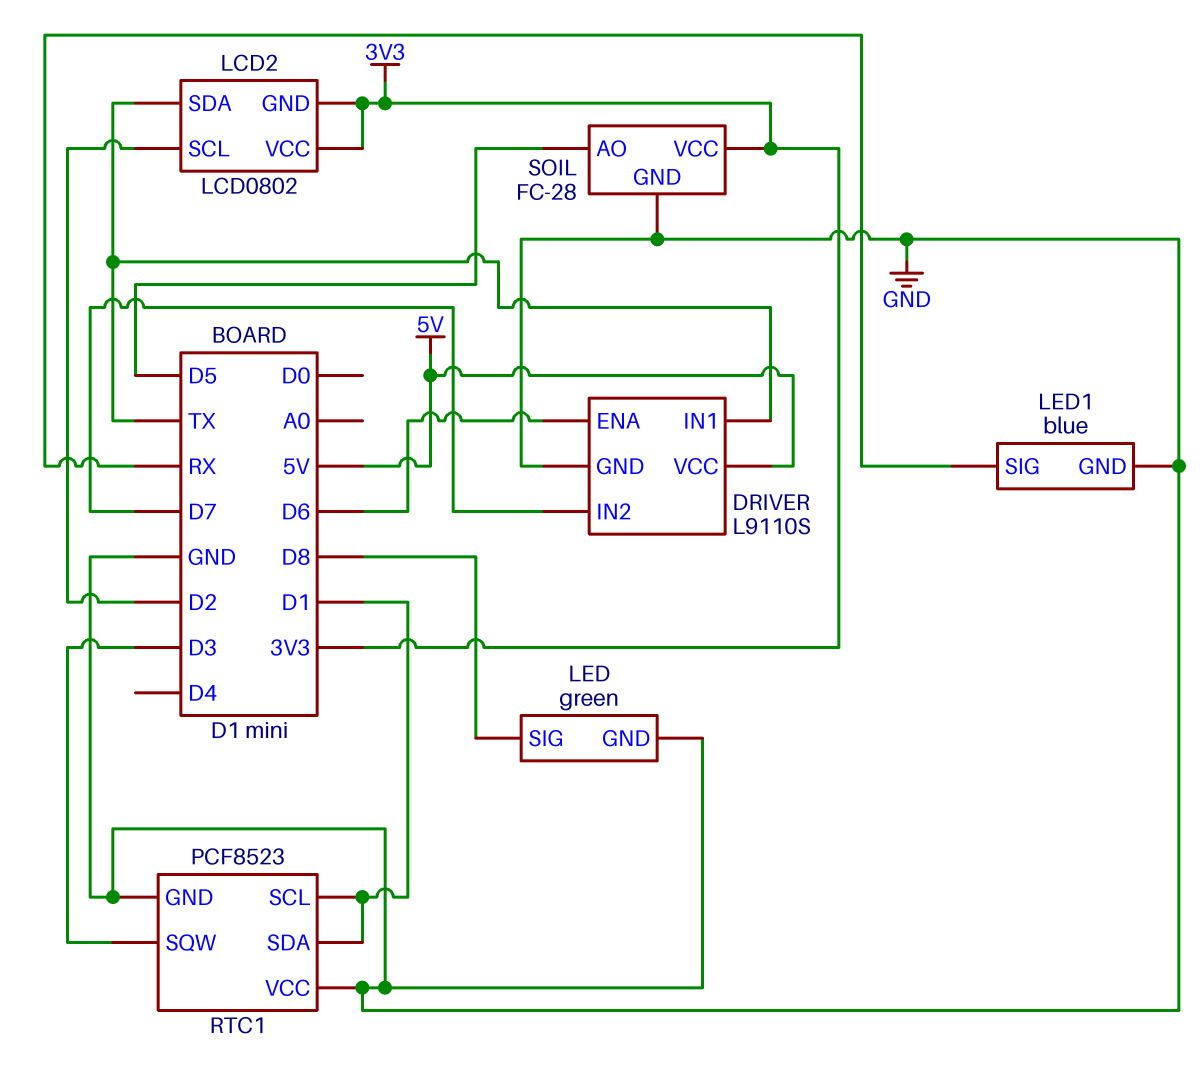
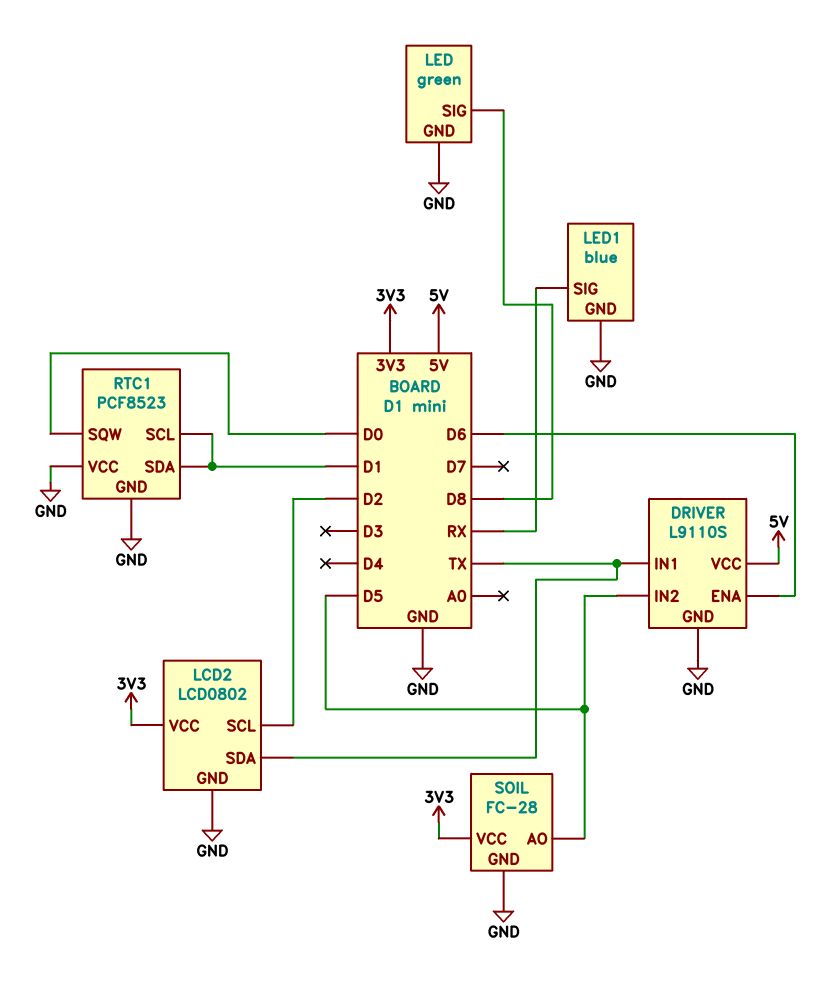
DRIVER pin IN2: D7 -> D5
LCD2 pin GND: 3V3 -> GND
RTC1 pin SQW: D3 -> D0

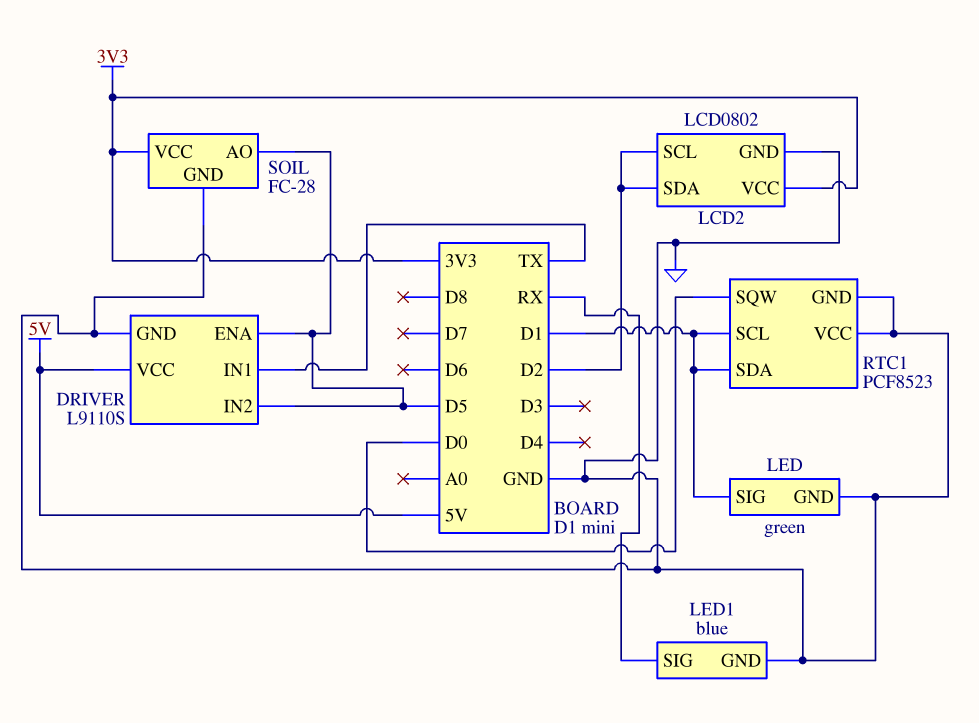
DRIVER pin ENA: D6 -> D5
LCD2 pin SDA: TX -> D2
LED pin SIG: D8 -> D1

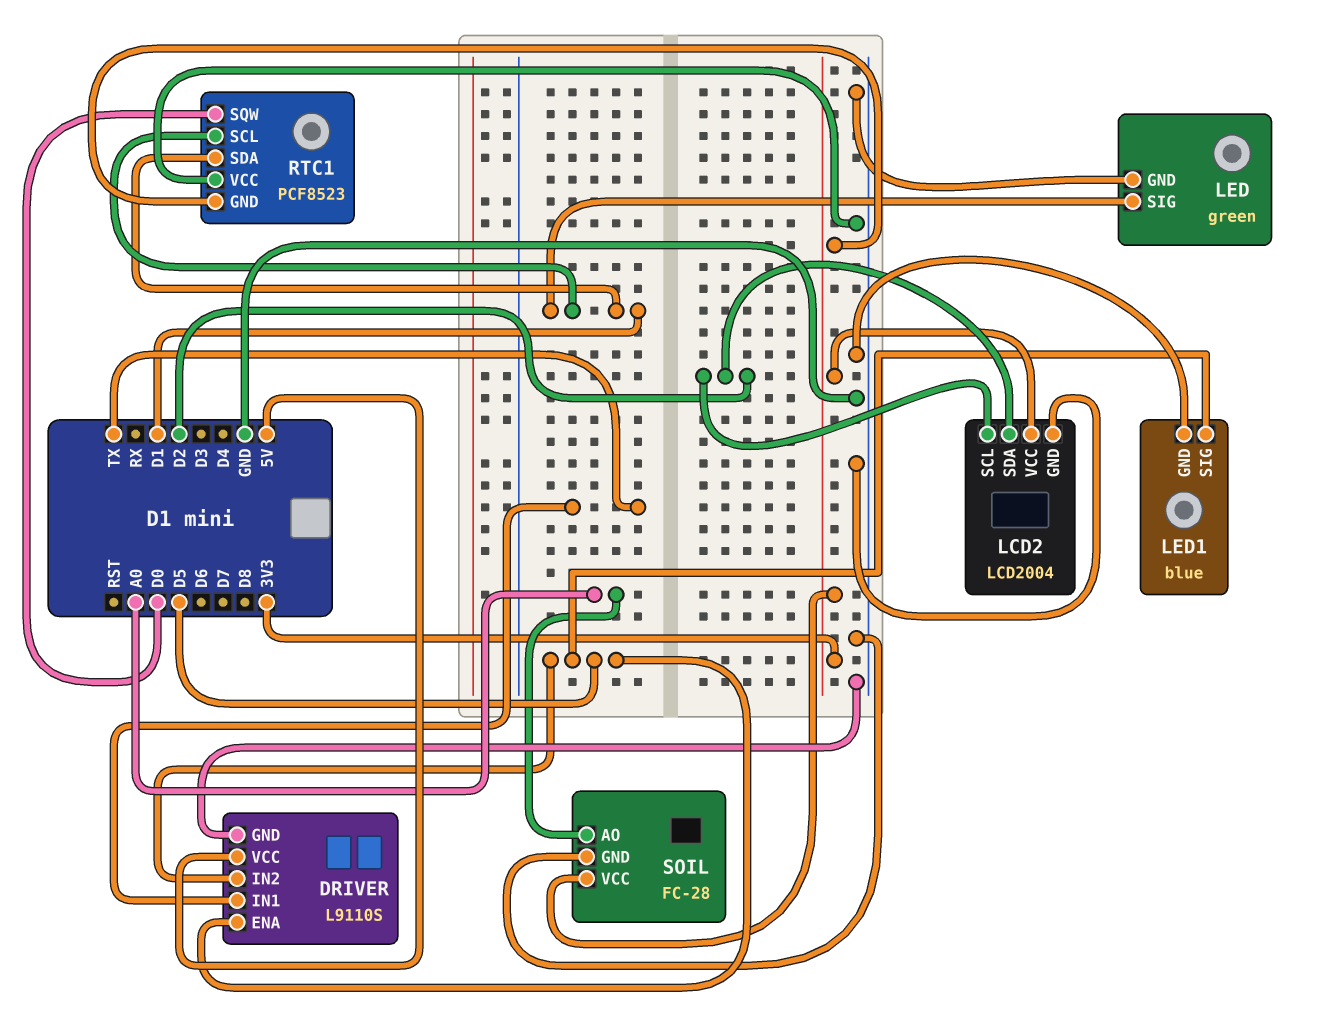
LCD2: LCD0802 -> LCD2004
LED1 pin SIG: RX -> D5
RTC1 pin GND: GND -> 3V3
SOIL pin AO: D5 -> A0

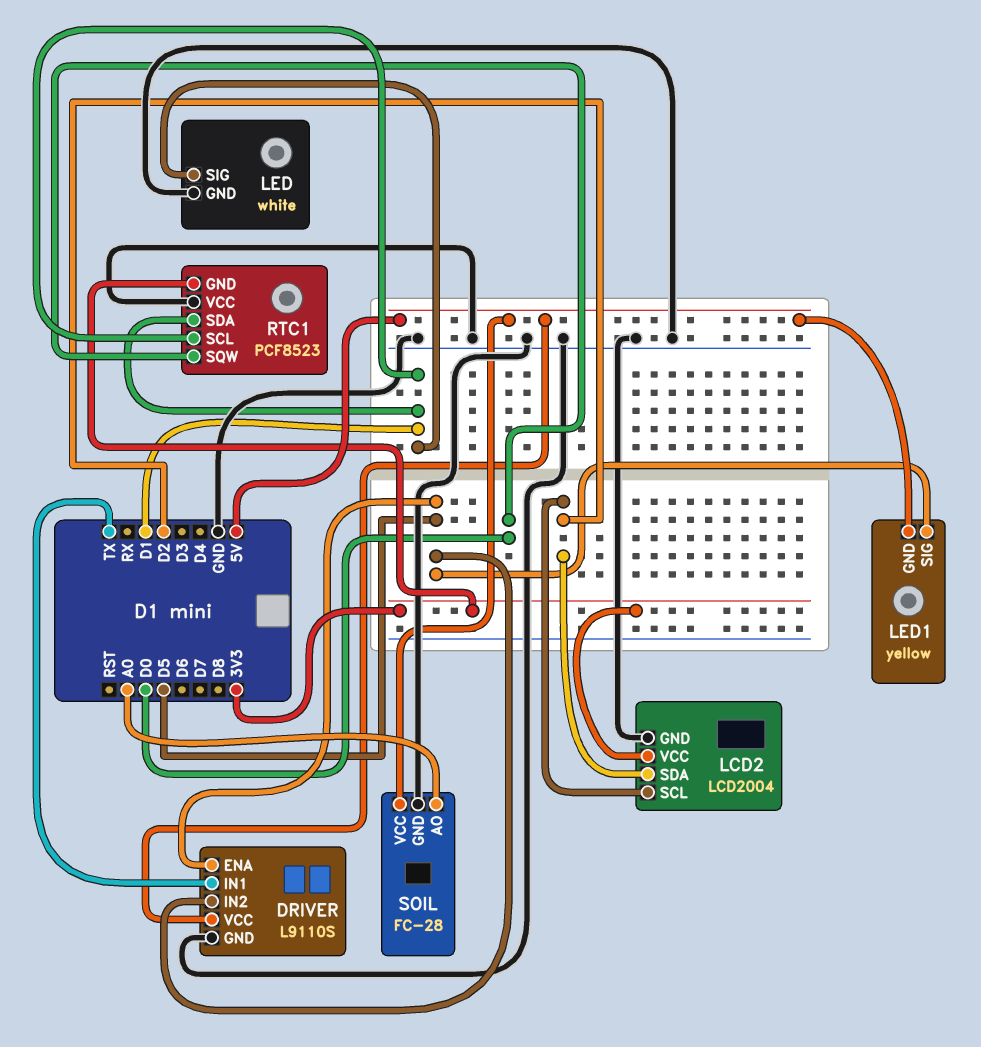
LED: green -> white
LED1: blue -> yellow
LED1 pin GND: GND -> 5V
SOIL pin VCC: 3V3 -> 5V

